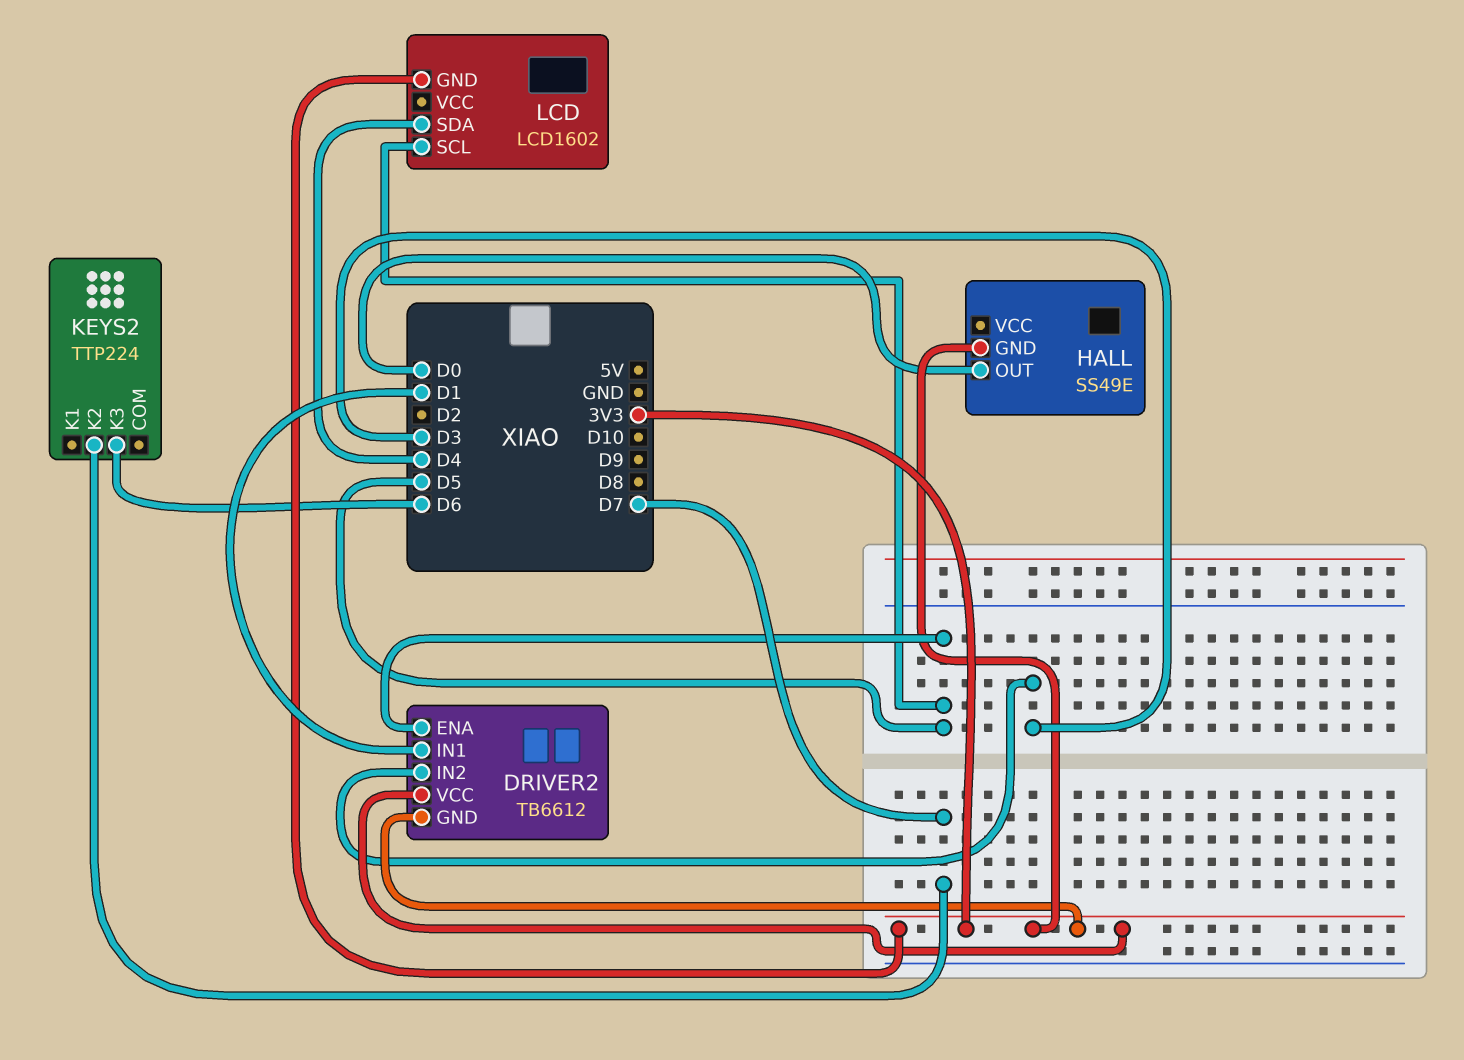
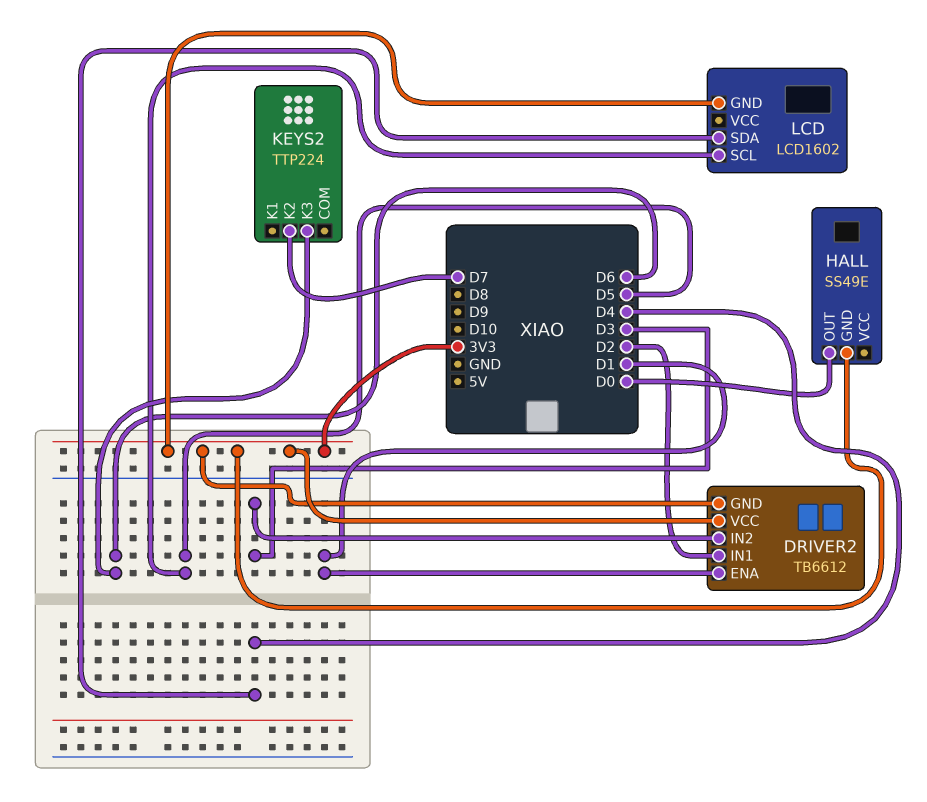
DRIVER2 pin ENA: D5 -> D1
DRIVER2 pin IN1: D1 -> D2

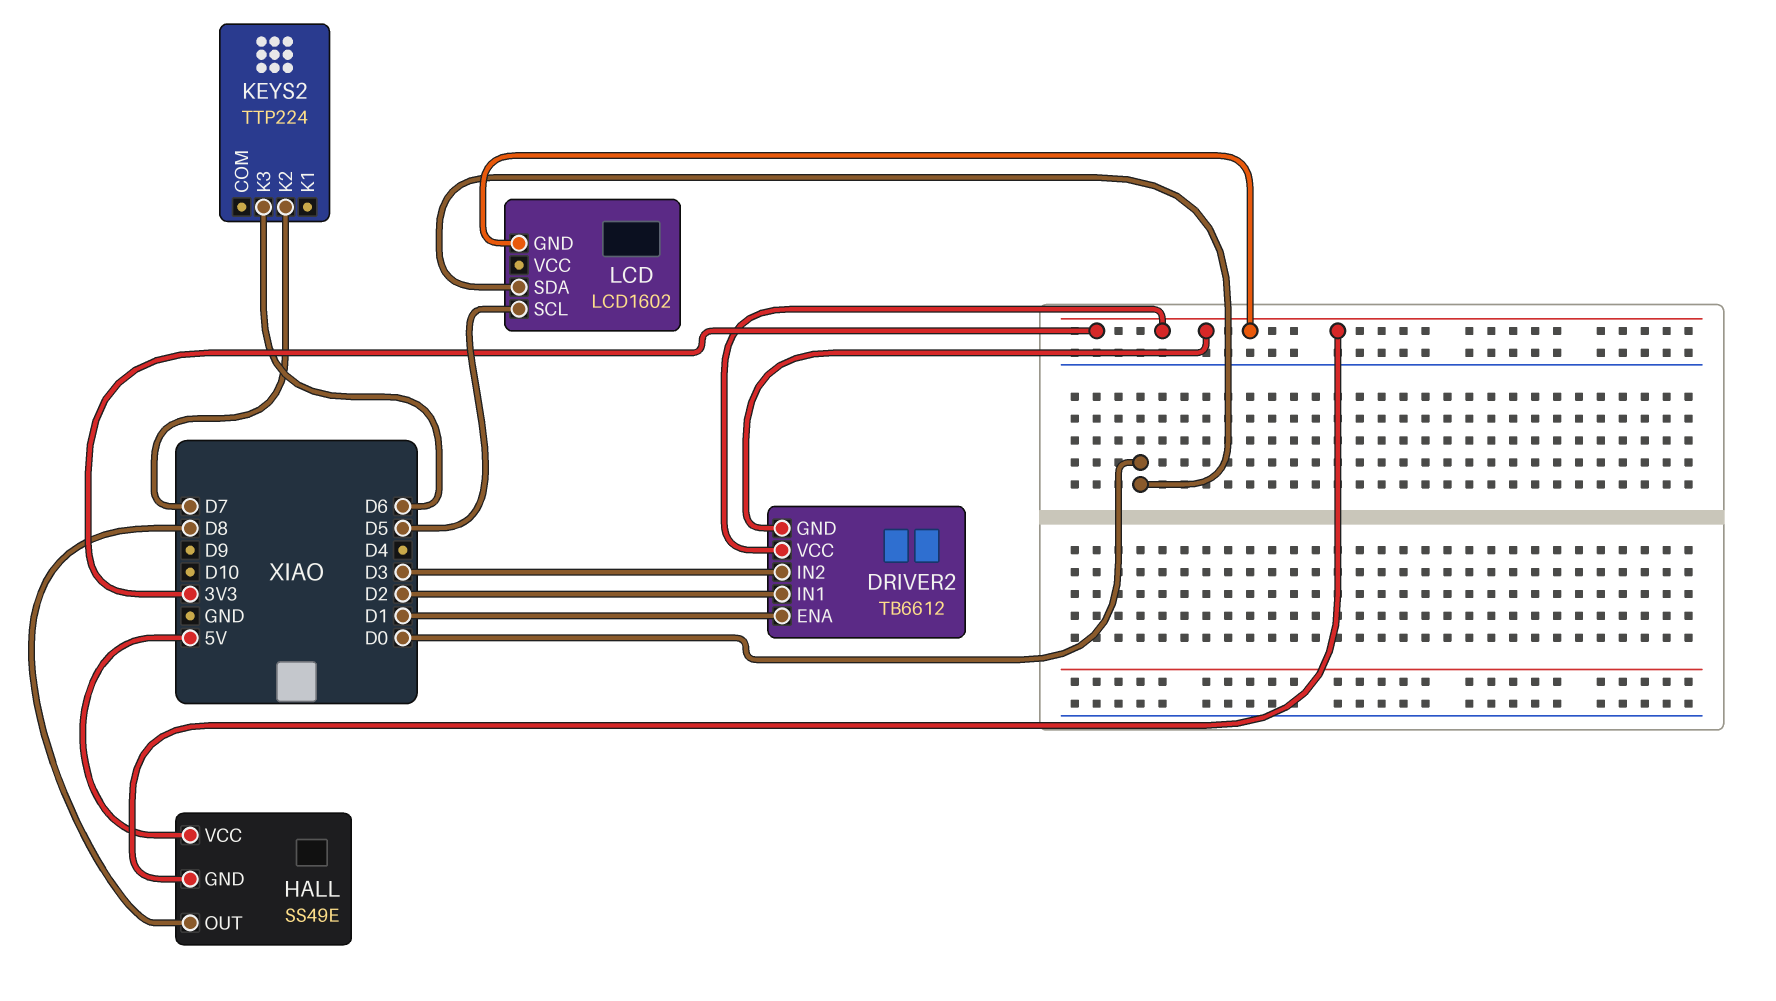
HALL pin OUT: D0 -> D8
HALL pin VCC: none -> 5V
LCD pin SDA: D4 -> D0

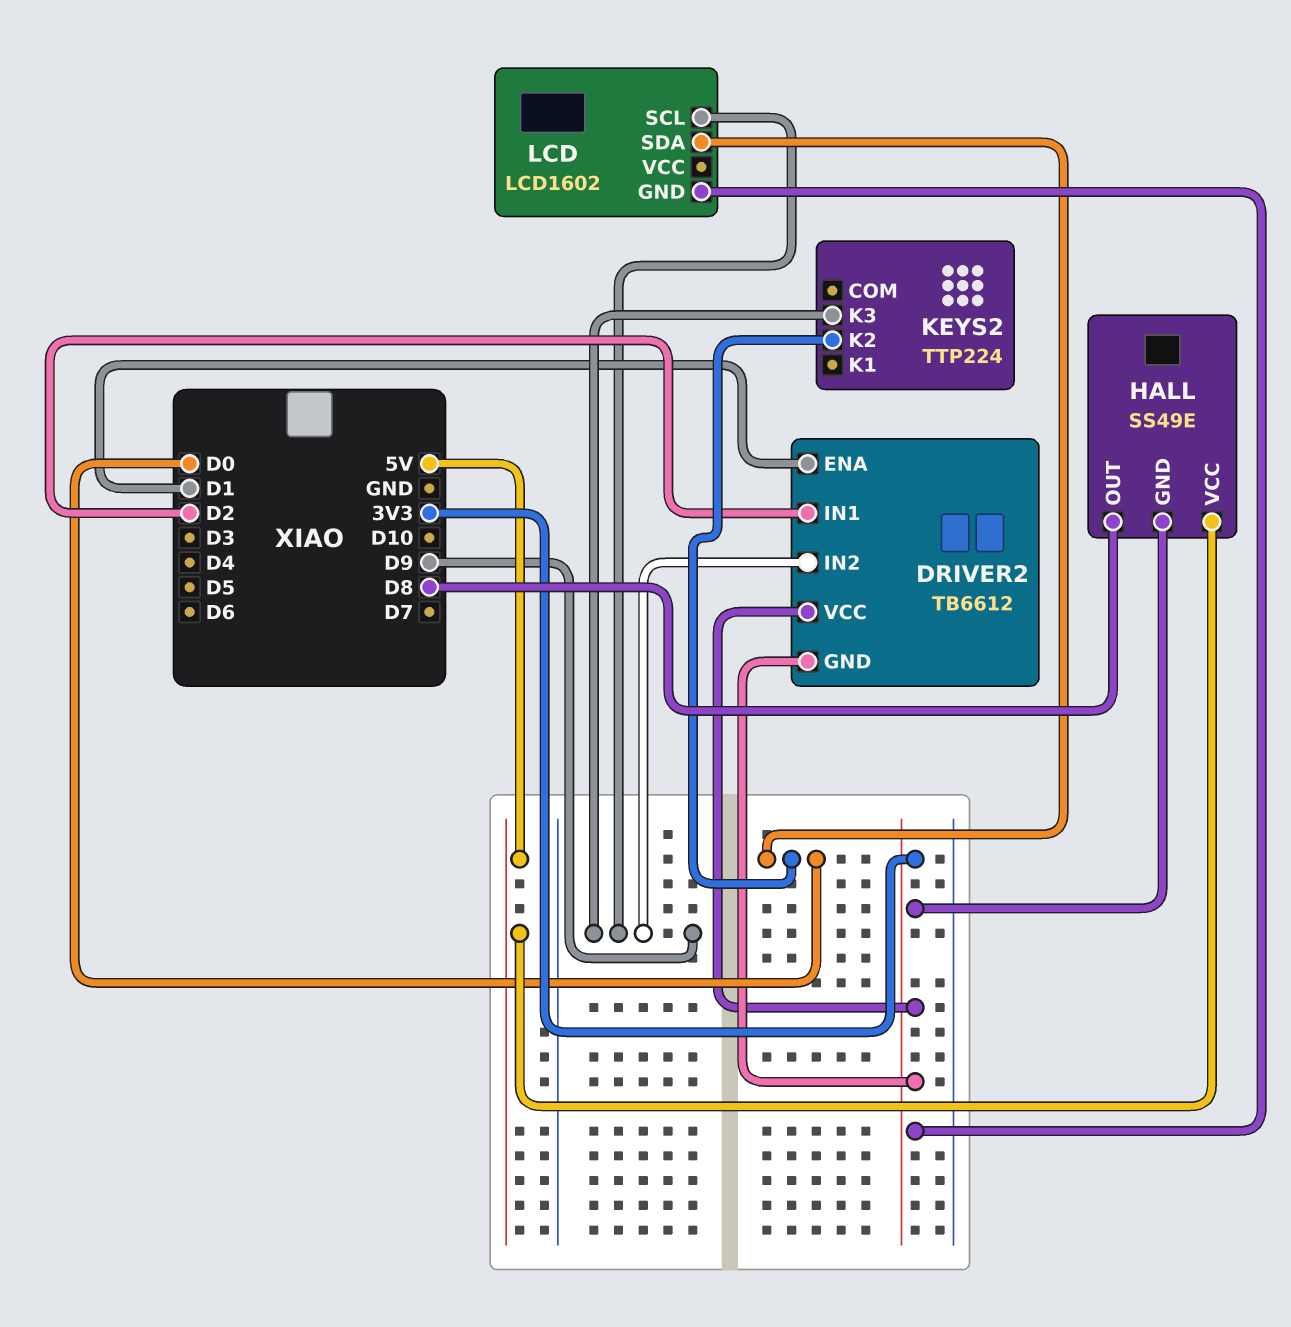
DRIVER2 pin IN2: D3 -> D9
KEYS2 pin K2: D7 -> D0
KEYS2 pin K3: D6 -> D9
LCD pin SCL: D5 -> D9

